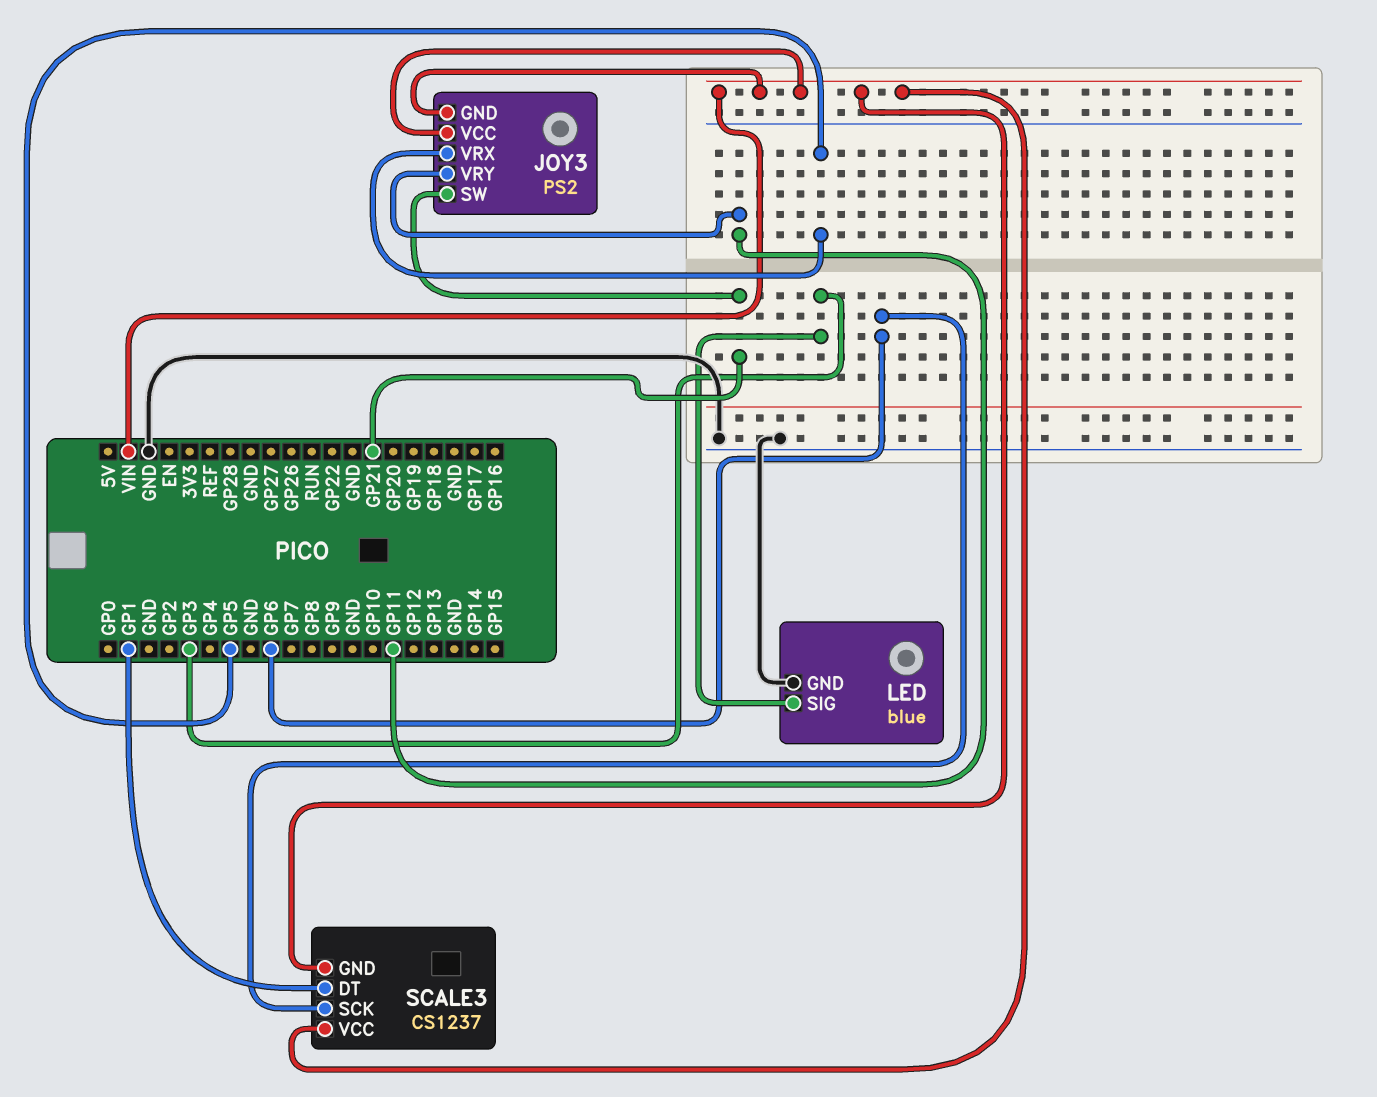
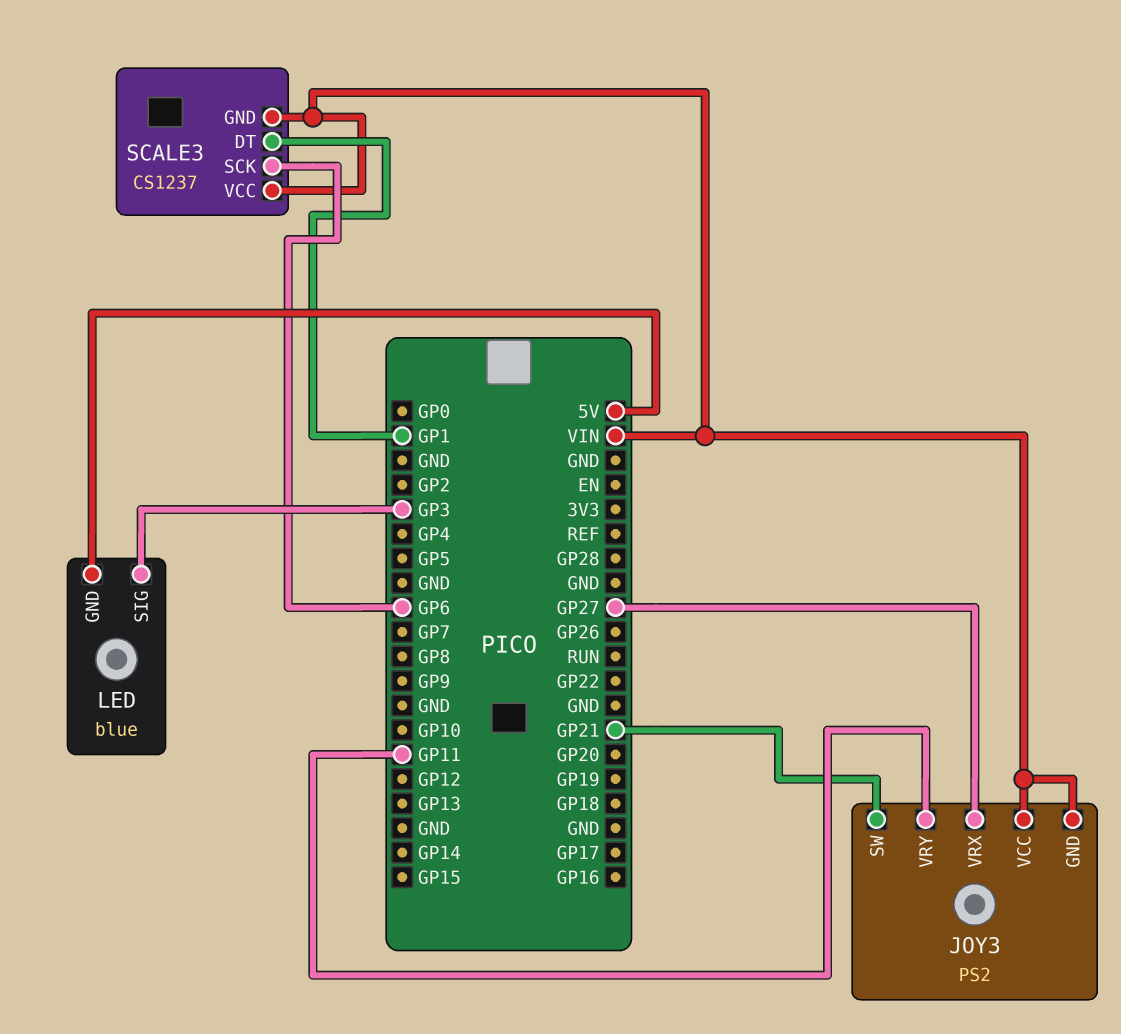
JOY3 pin VRX: GP5 -> GP27
LED pin GND: GND -> 5V

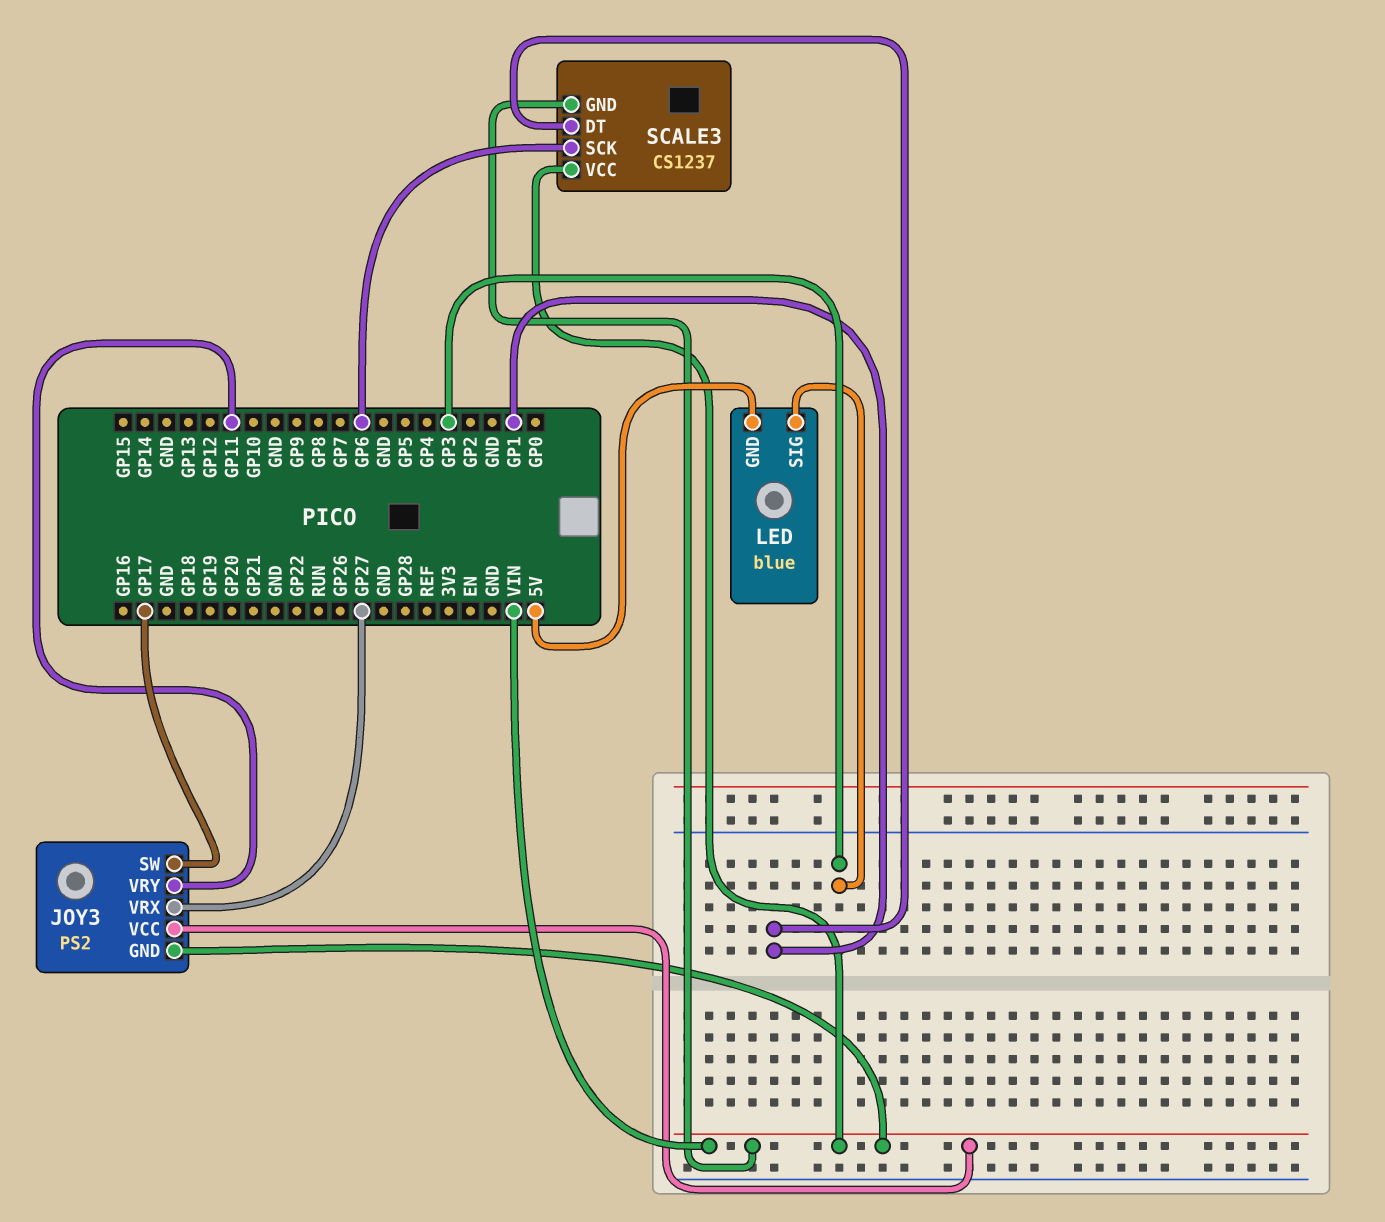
JOY3 pin SW: GP21 -> GP17

